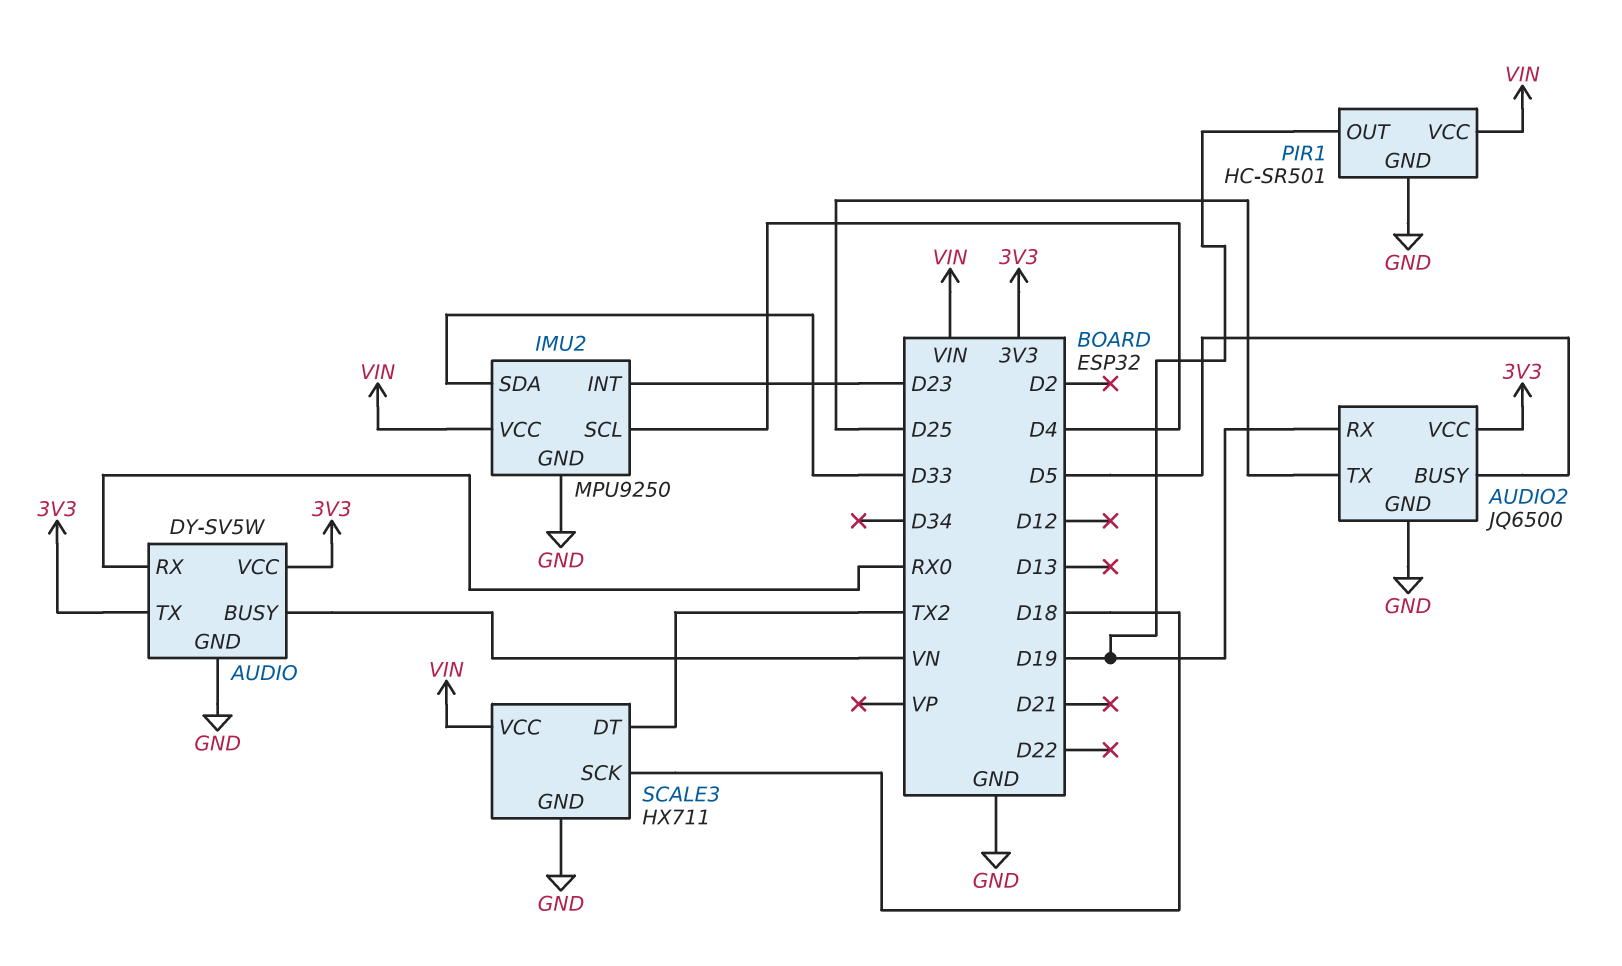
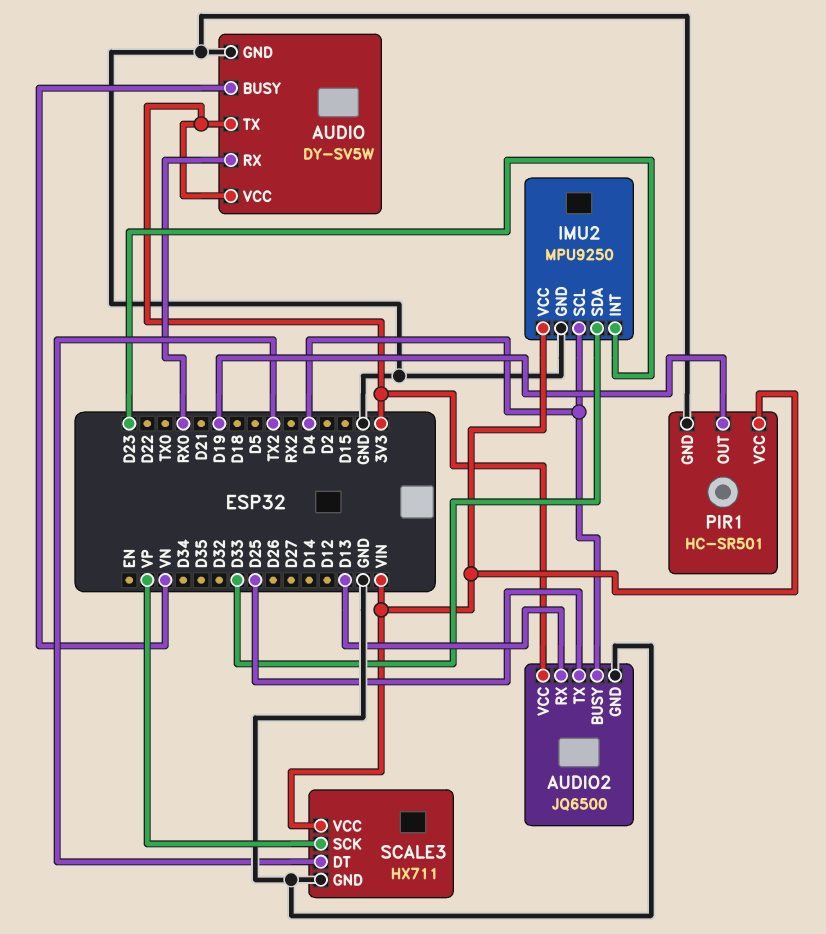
AUDIO2 pin BUSY: D5 -> D4
AUDIO2 pin RX: D19 -> D13
SCALE3 pin SCK: D18 -> VP

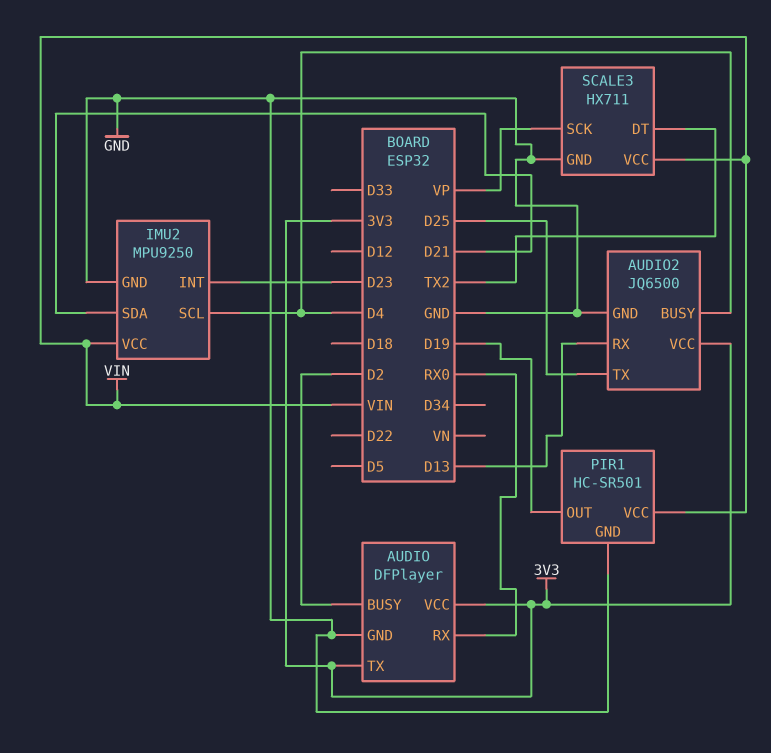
AUDIO: DY-SV5W -> DFPlayer
AUDIO pin BUSY: VN -> D2
IMU2 pin SDA: D33 -> D21

